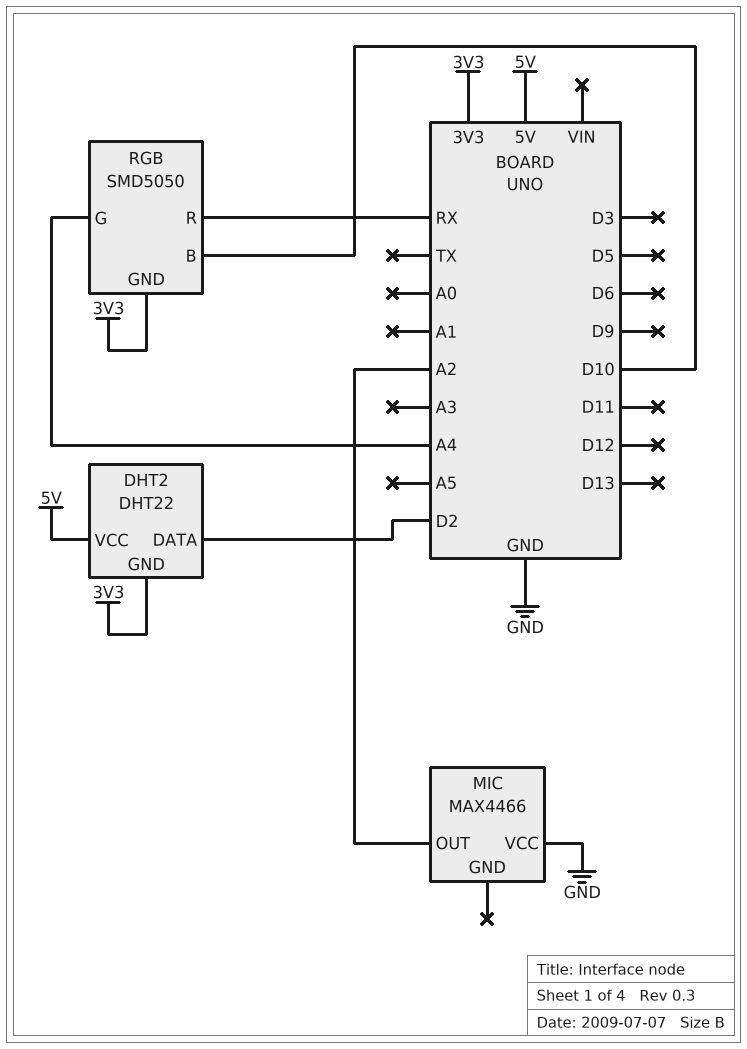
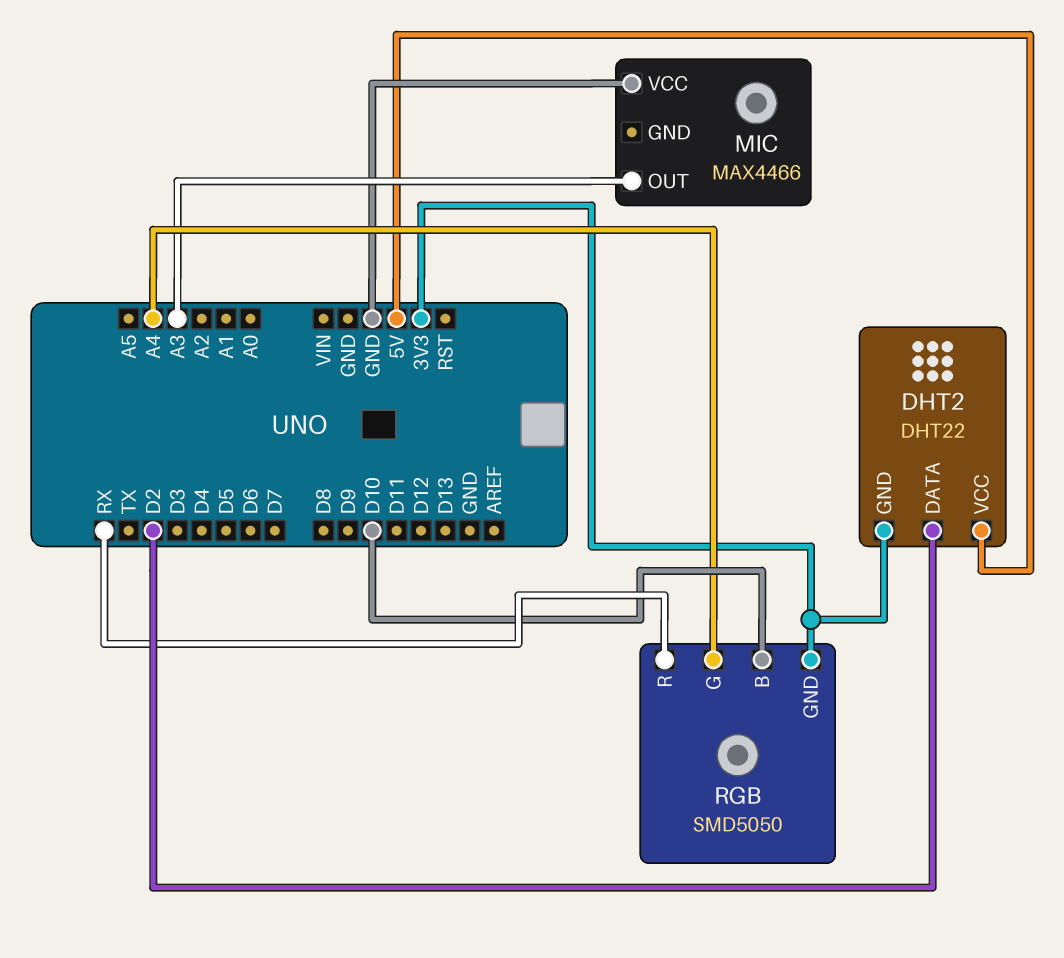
MIC pin OUT: A2 -> A3

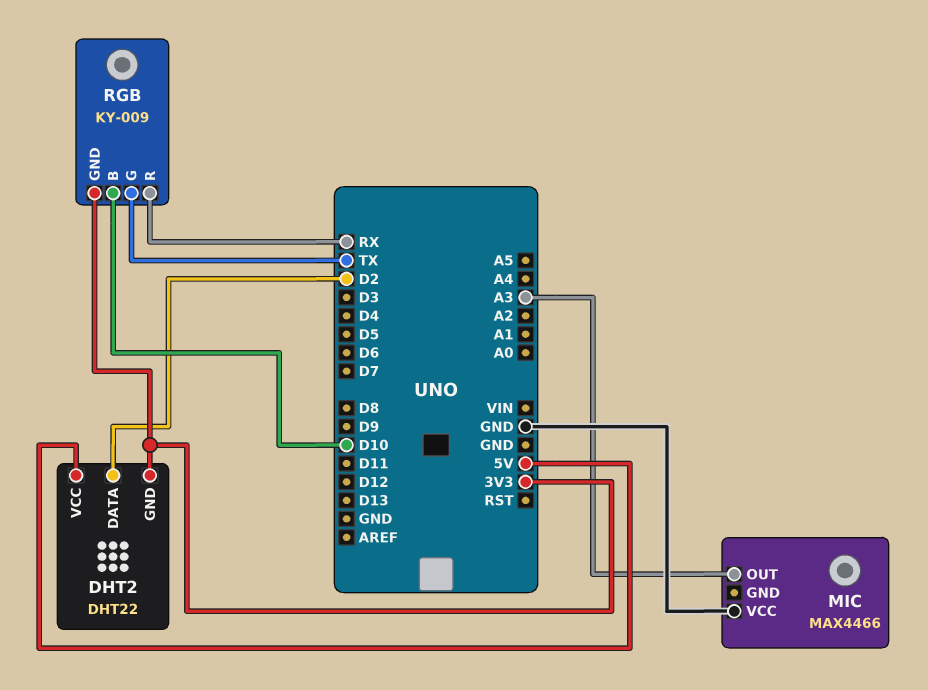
RGB: SMD5050 -> KY-009
RGB pin G: A4 -> TX

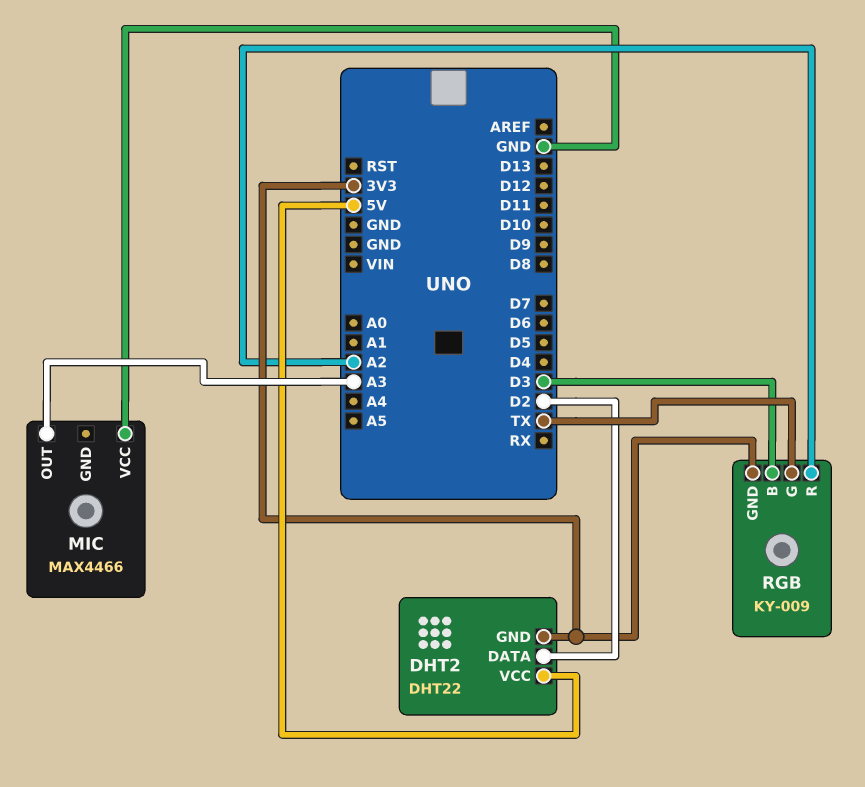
RGB pin B: D10 -> D3
RGB pin R: RX -> A2

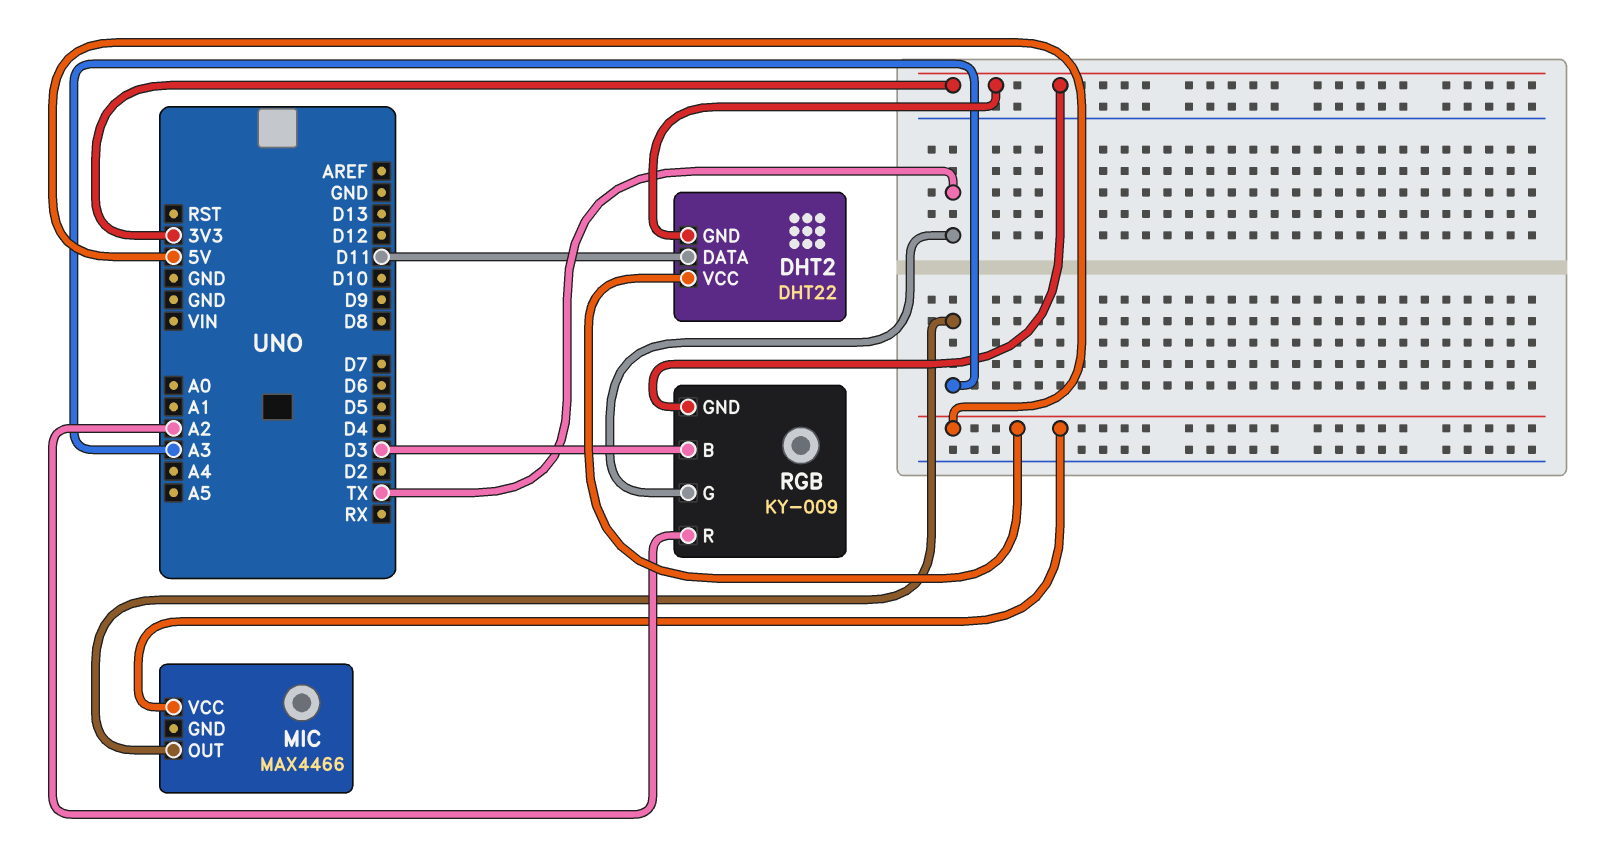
DHT2 pin DATA: D2 -> D11
MIC pin VCC: GND -> 5V

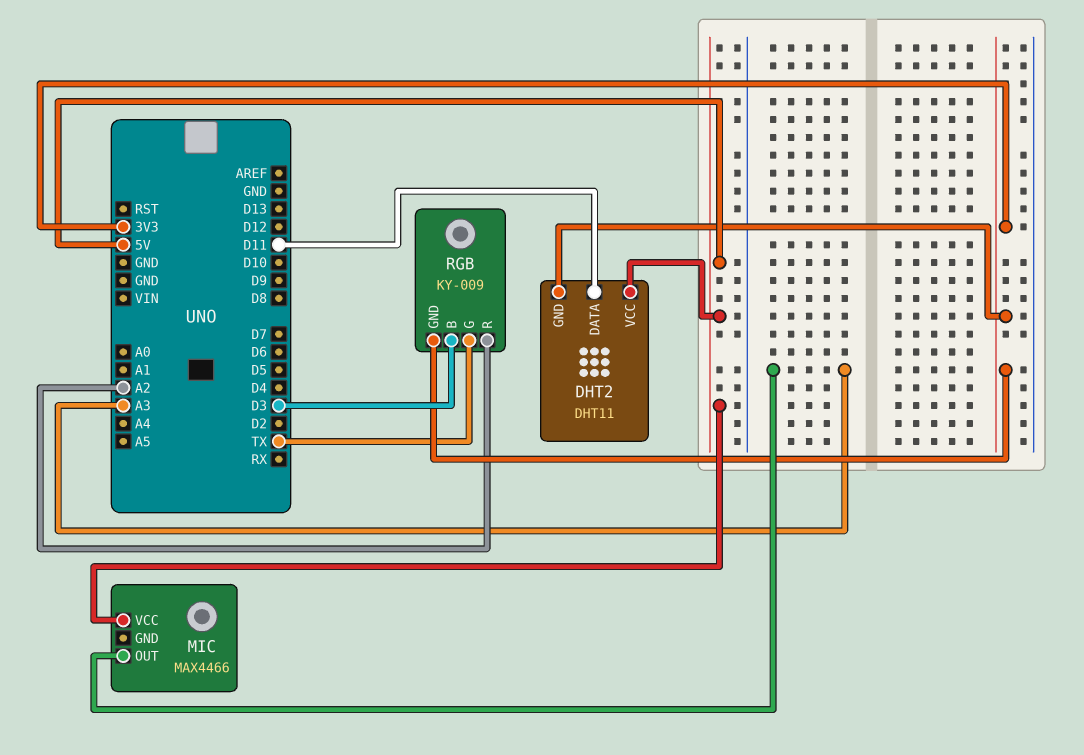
DHT2: DHT22 -> DHT11

